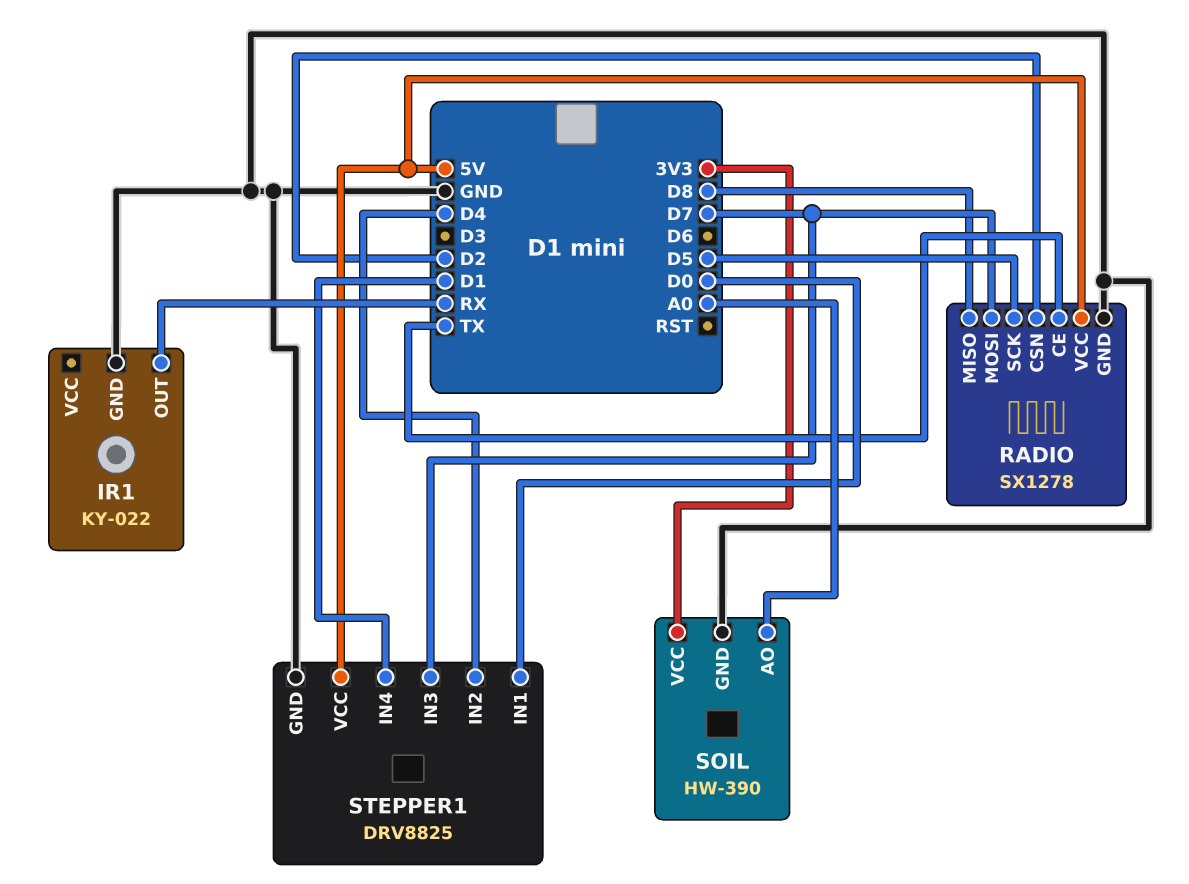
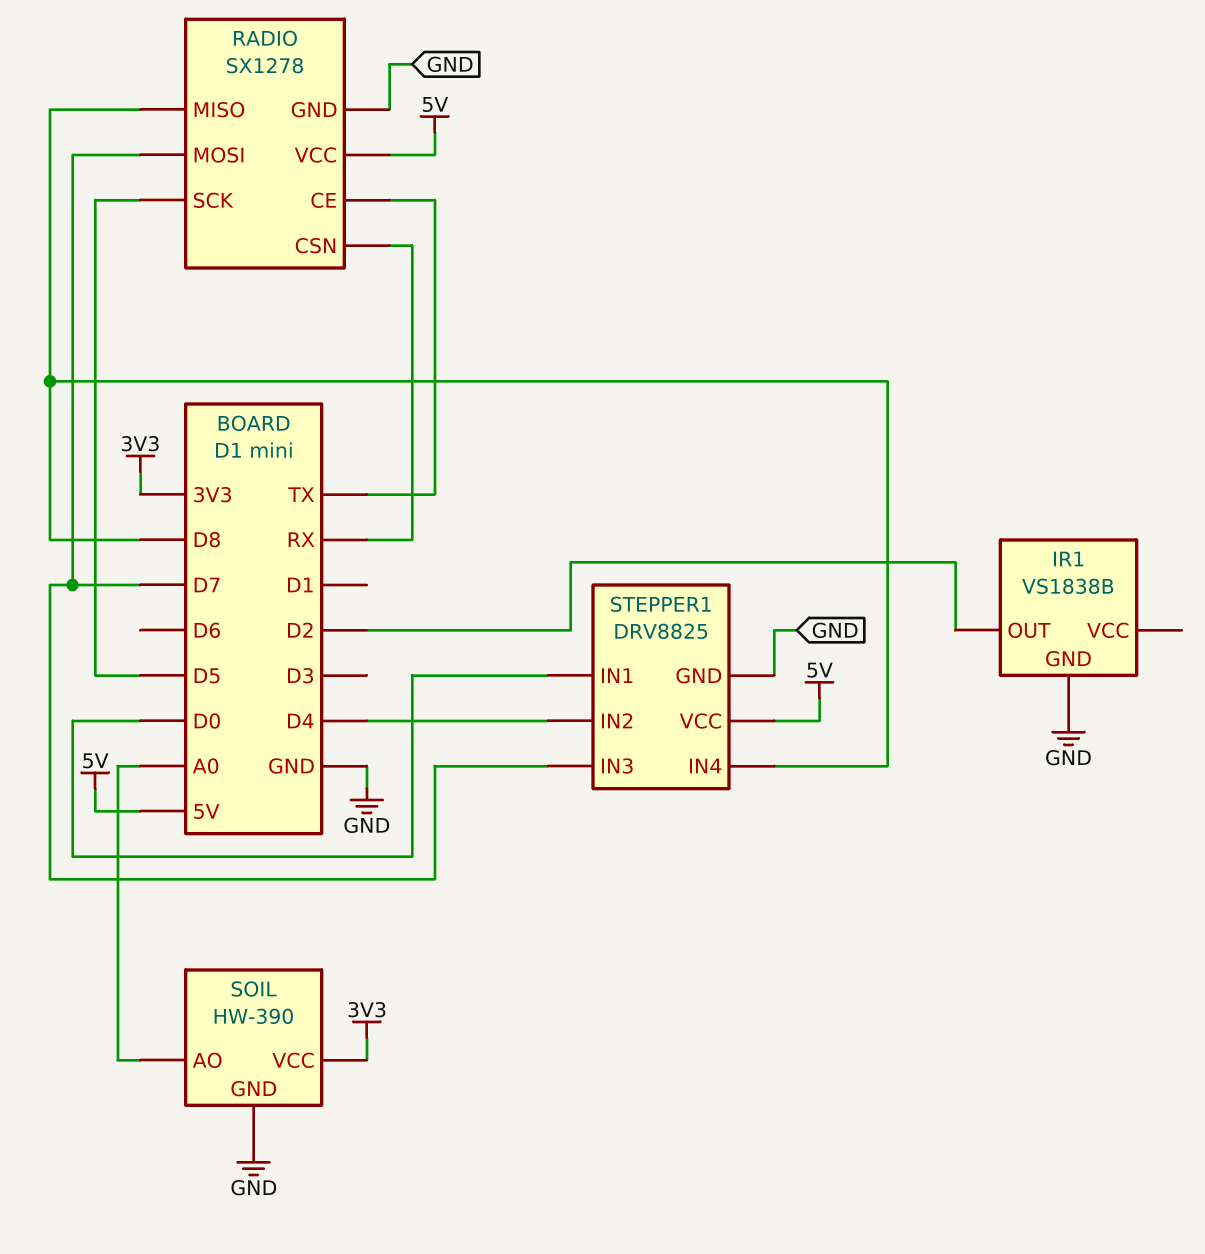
IR1: KY-022 -> VS1838B
IR1 pin OUT: RX -> D2
RADIO pin CSN: D2 -> RX
STEPPER1 pin IN4: D1 -> D8

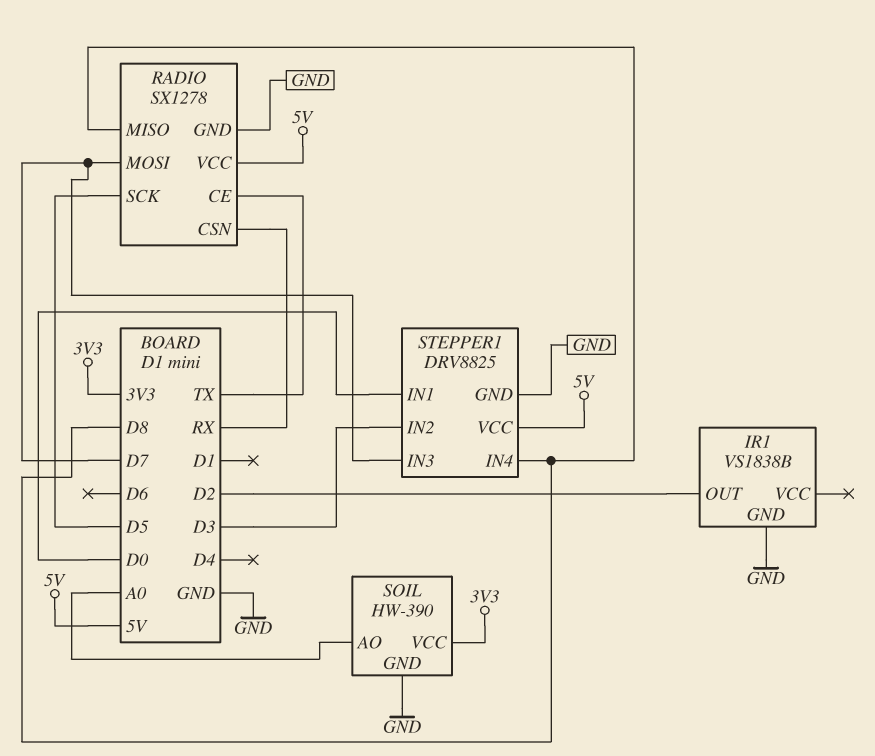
STEPPER1 pin IN2: D4 -> D3

